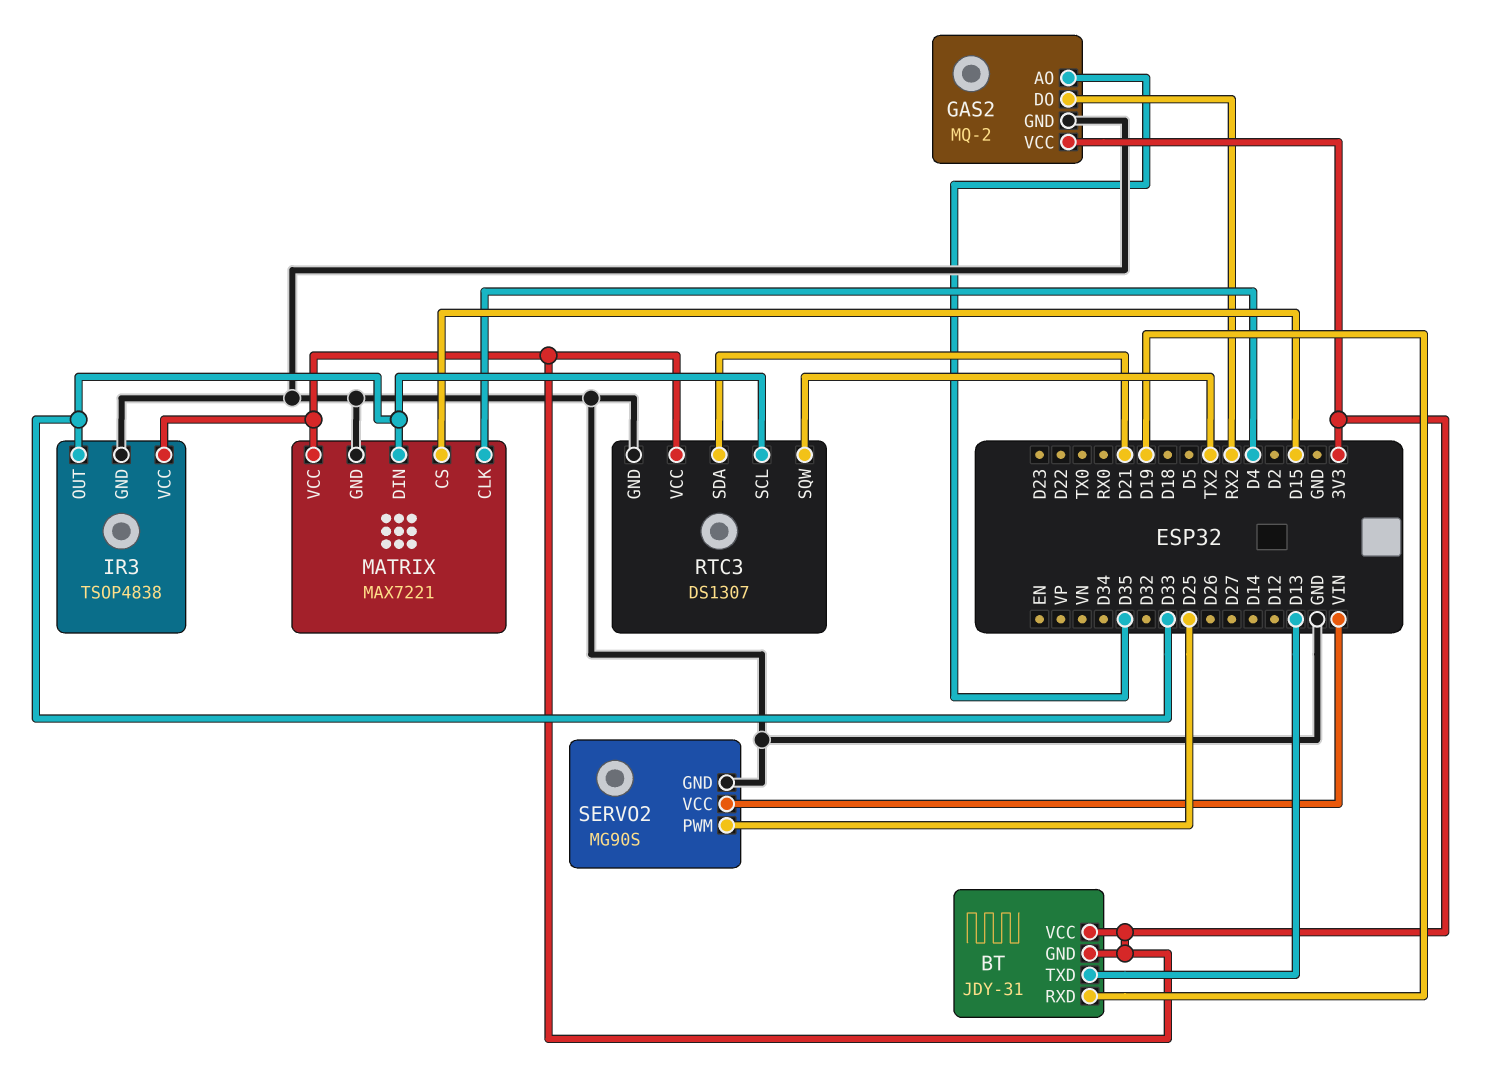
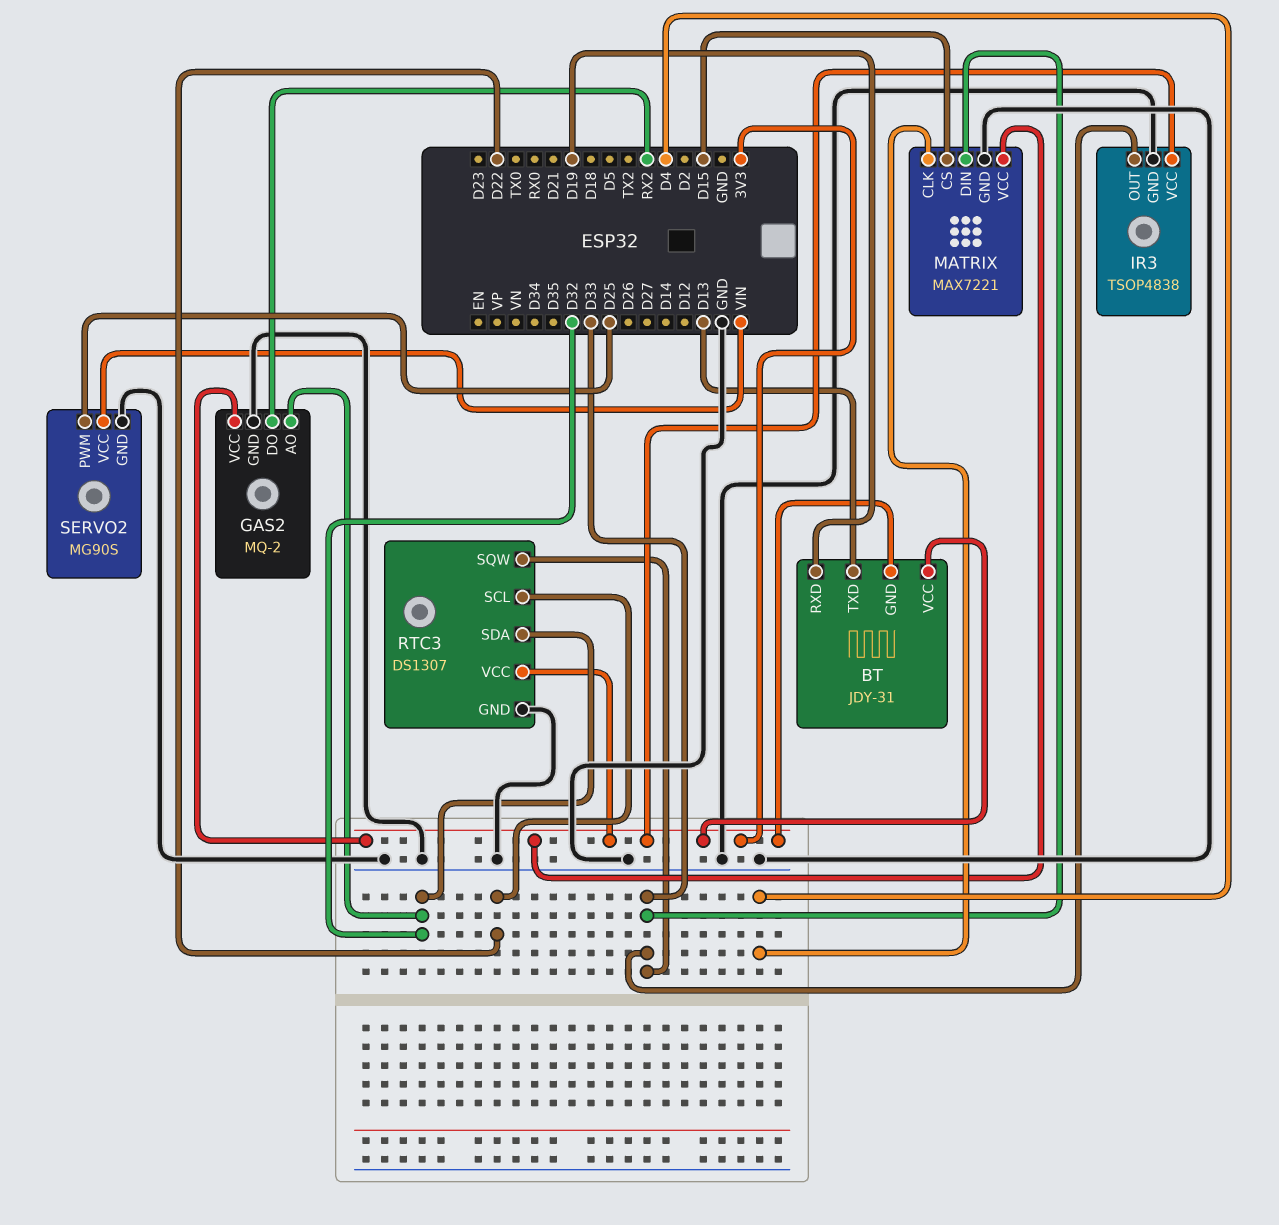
GAS2 pin AO: D35 -> D32
RTC3 pin SCL: D33 -> D22
RTC3 pin SDA: D21 -> D32
RTC3 pin SQW: TX2 -> D33

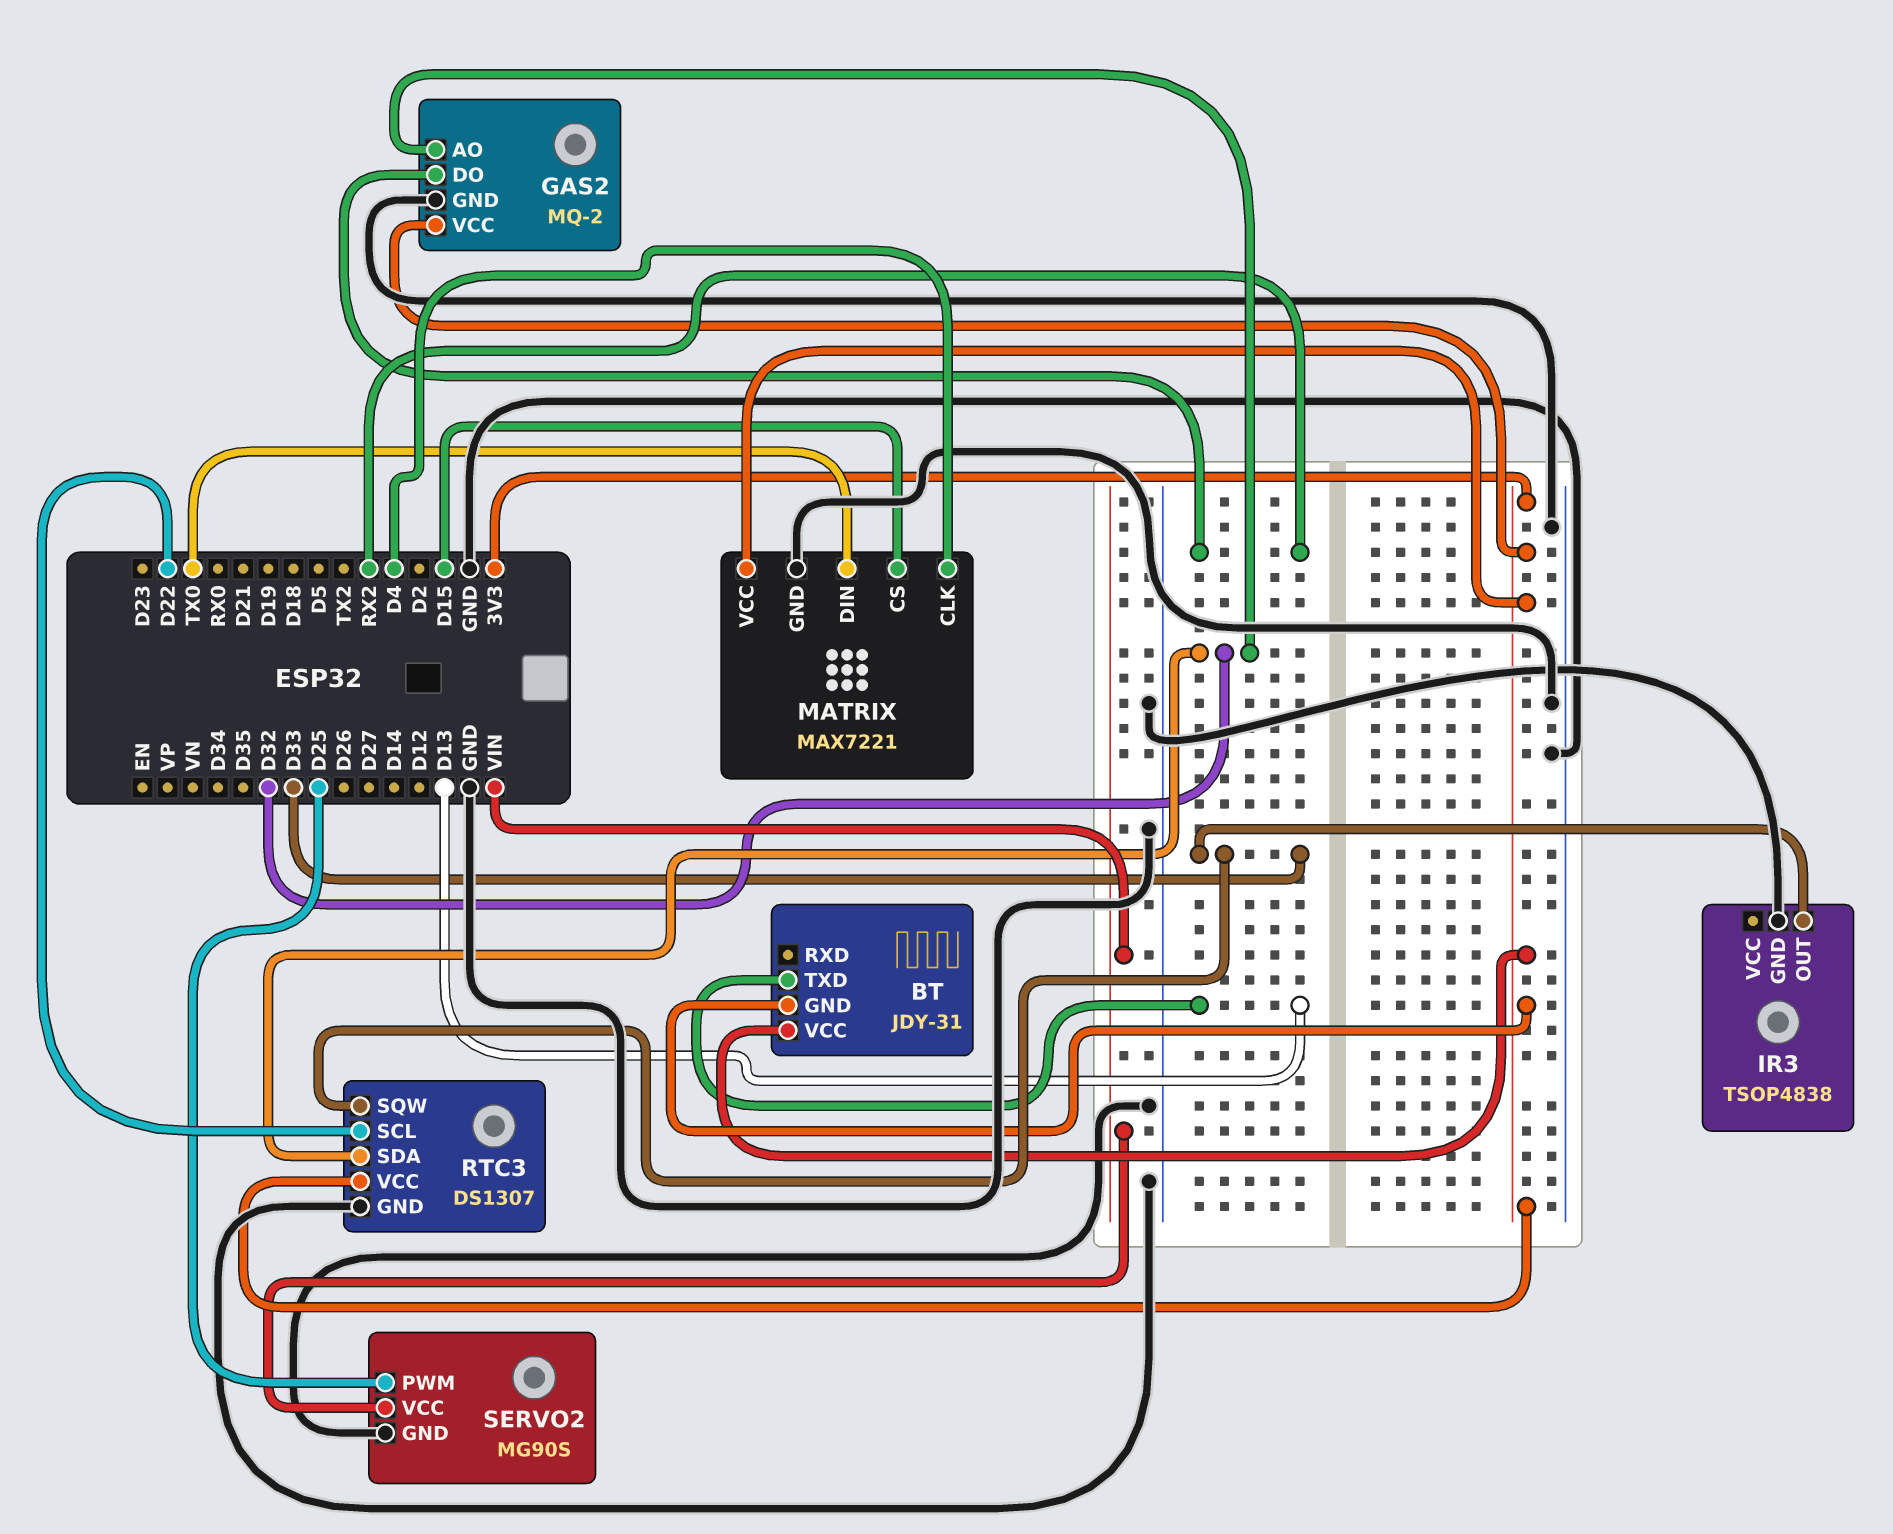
BT pin RXD: D19 -> none
IR3 pin VCC: 3V3 -> none
MATRIX pin DIN: D33 -> TX0

